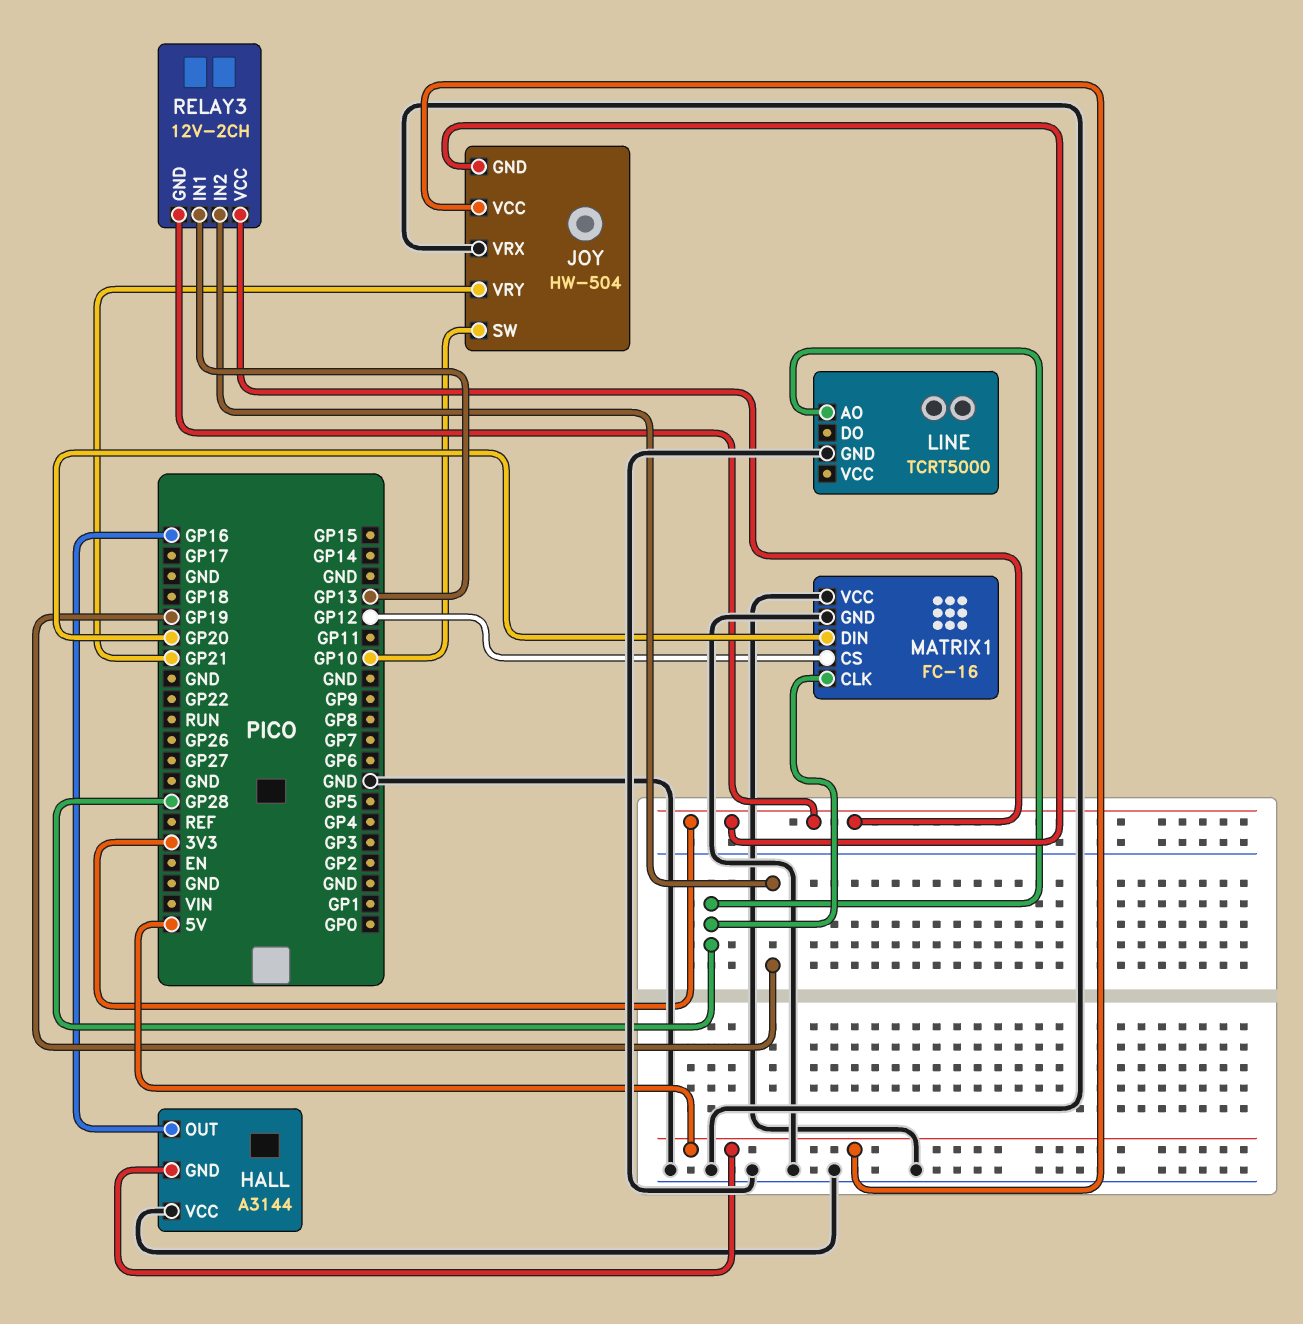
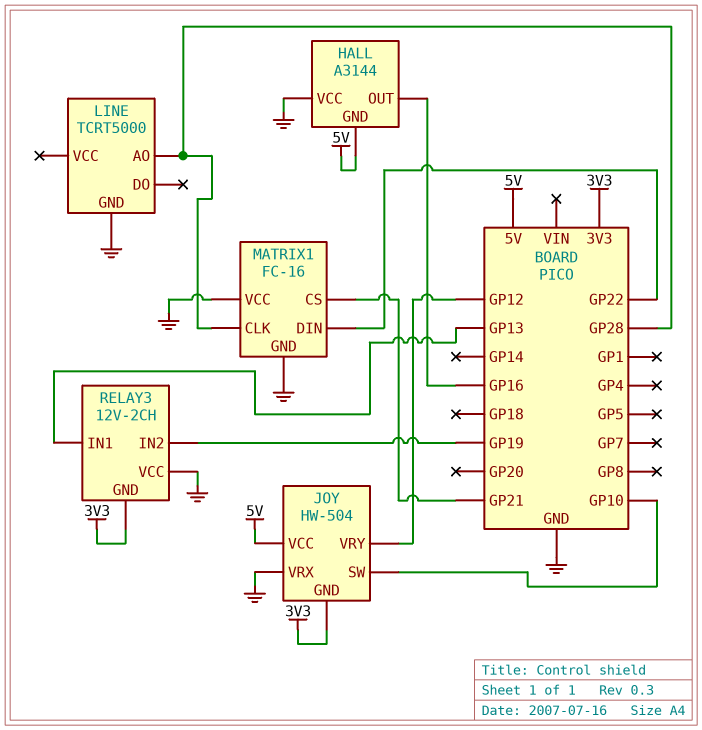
JOY pin VRY: GP21 -> GP12
MATRIX1 pin CS: GP12 -> GP21
MATRIX1 pin DIN: GP20 -> GP22
RELAY3 pin VCC: 3V3 -> GND

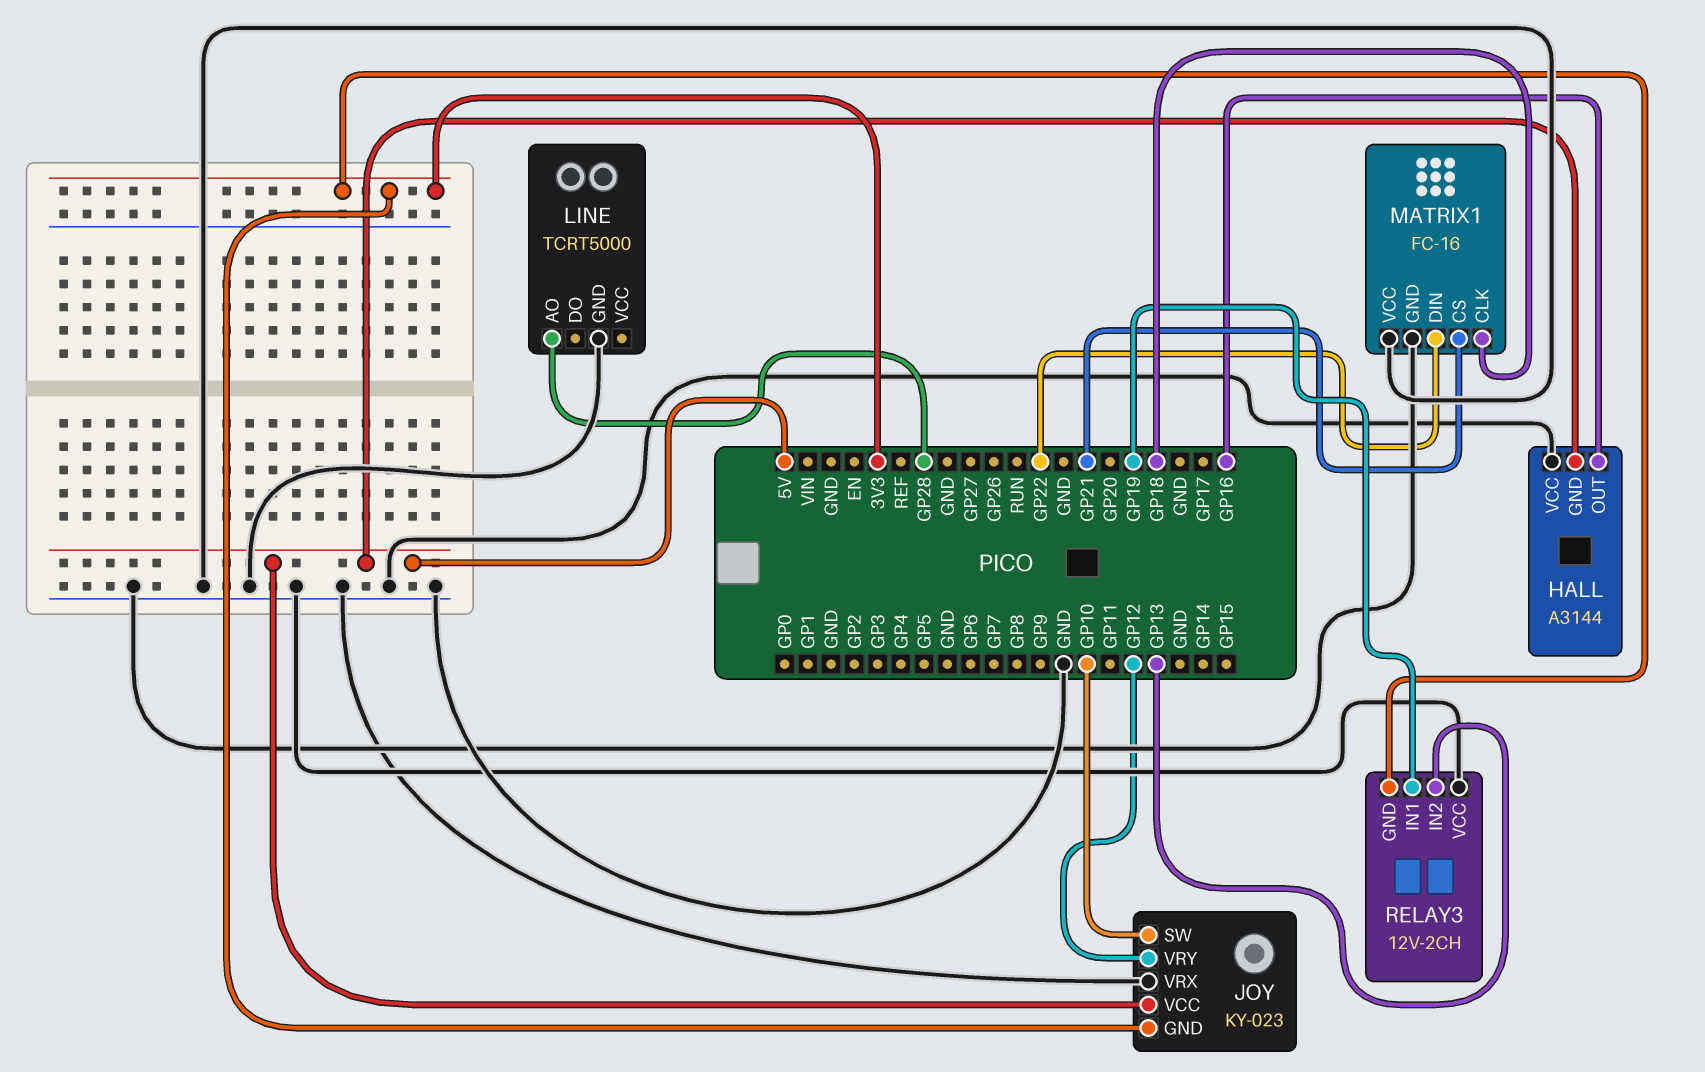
JOY: HW-504 -> KY-023
MATRIX1 pin CLK: GP28 -> GP18
RELAY3 pin IN1: GP13 -> GP19
RELAY3 pin IN2: GP19 -> GP13

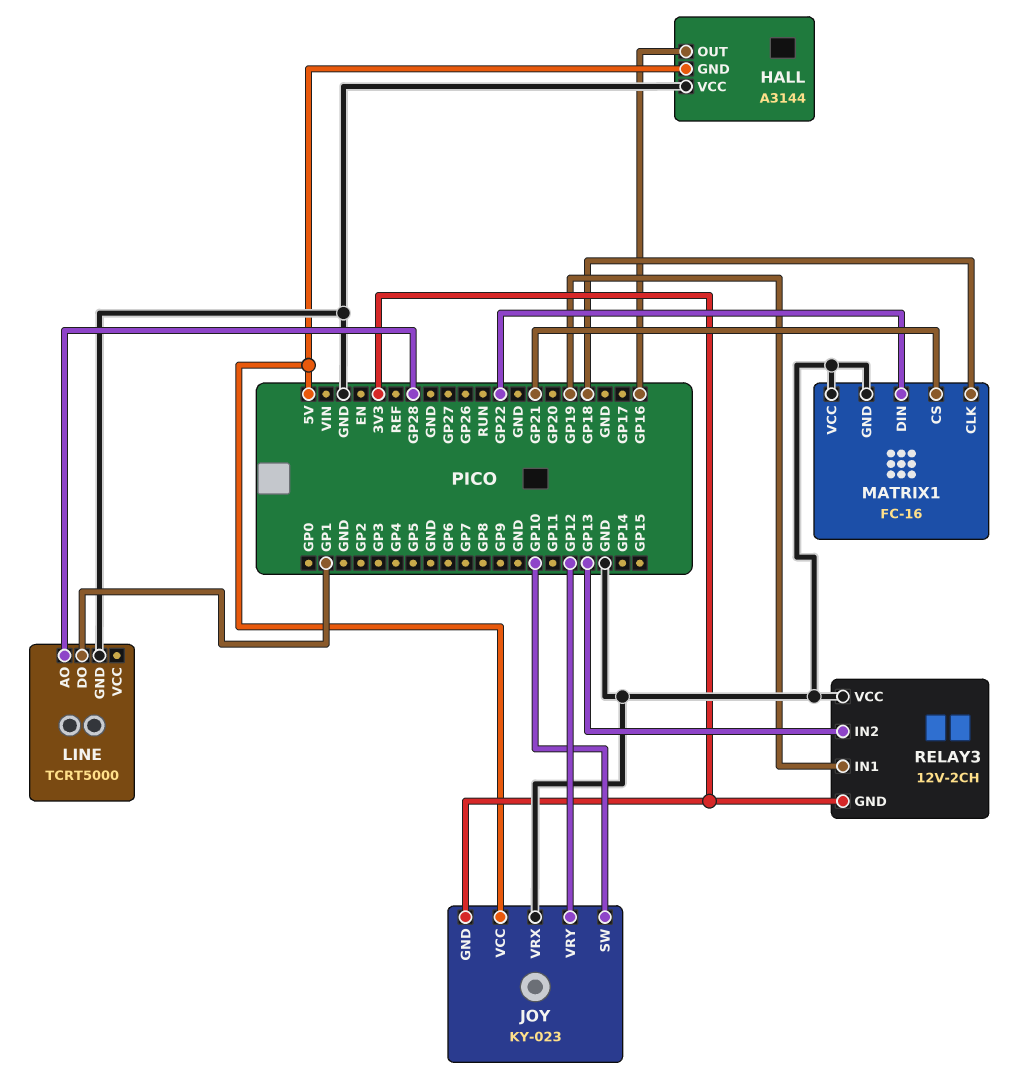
LINE pin DO: none -> GP1

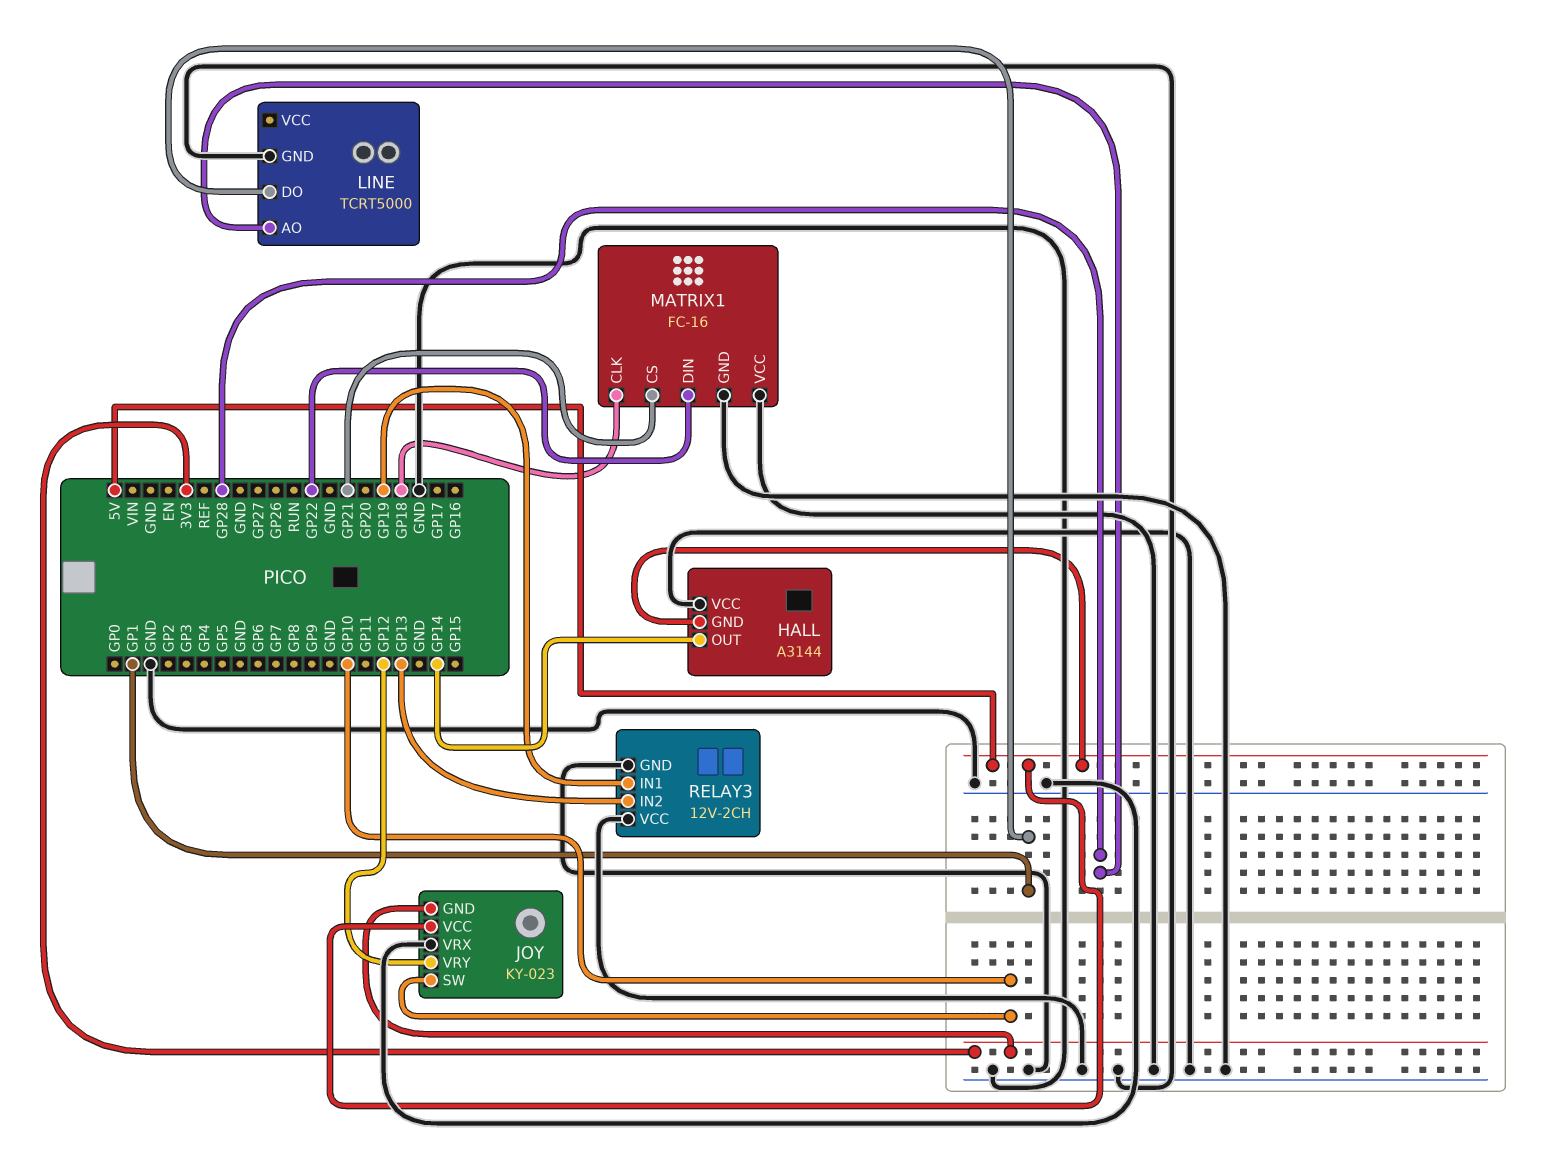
HALL pin OUT: GP16 -> GP14
RELAY3 pin GND: 3V3 -> GND

